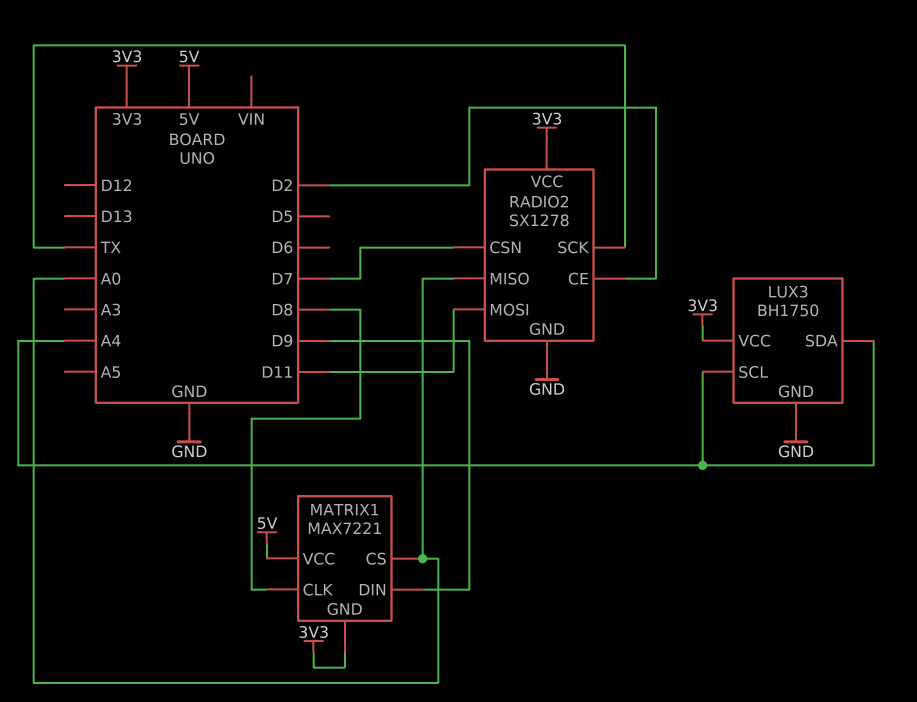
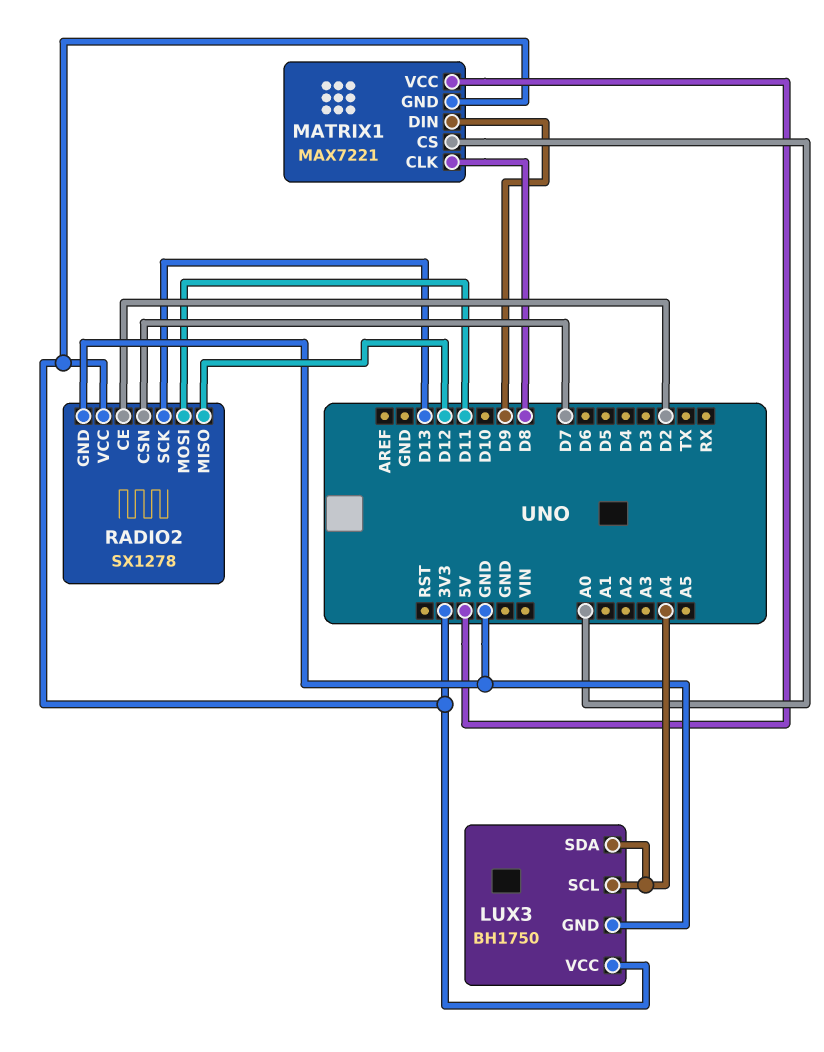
RADIO2 pin MISO: A0 -> D12
RADIO2 pin SCK: TX -> D13

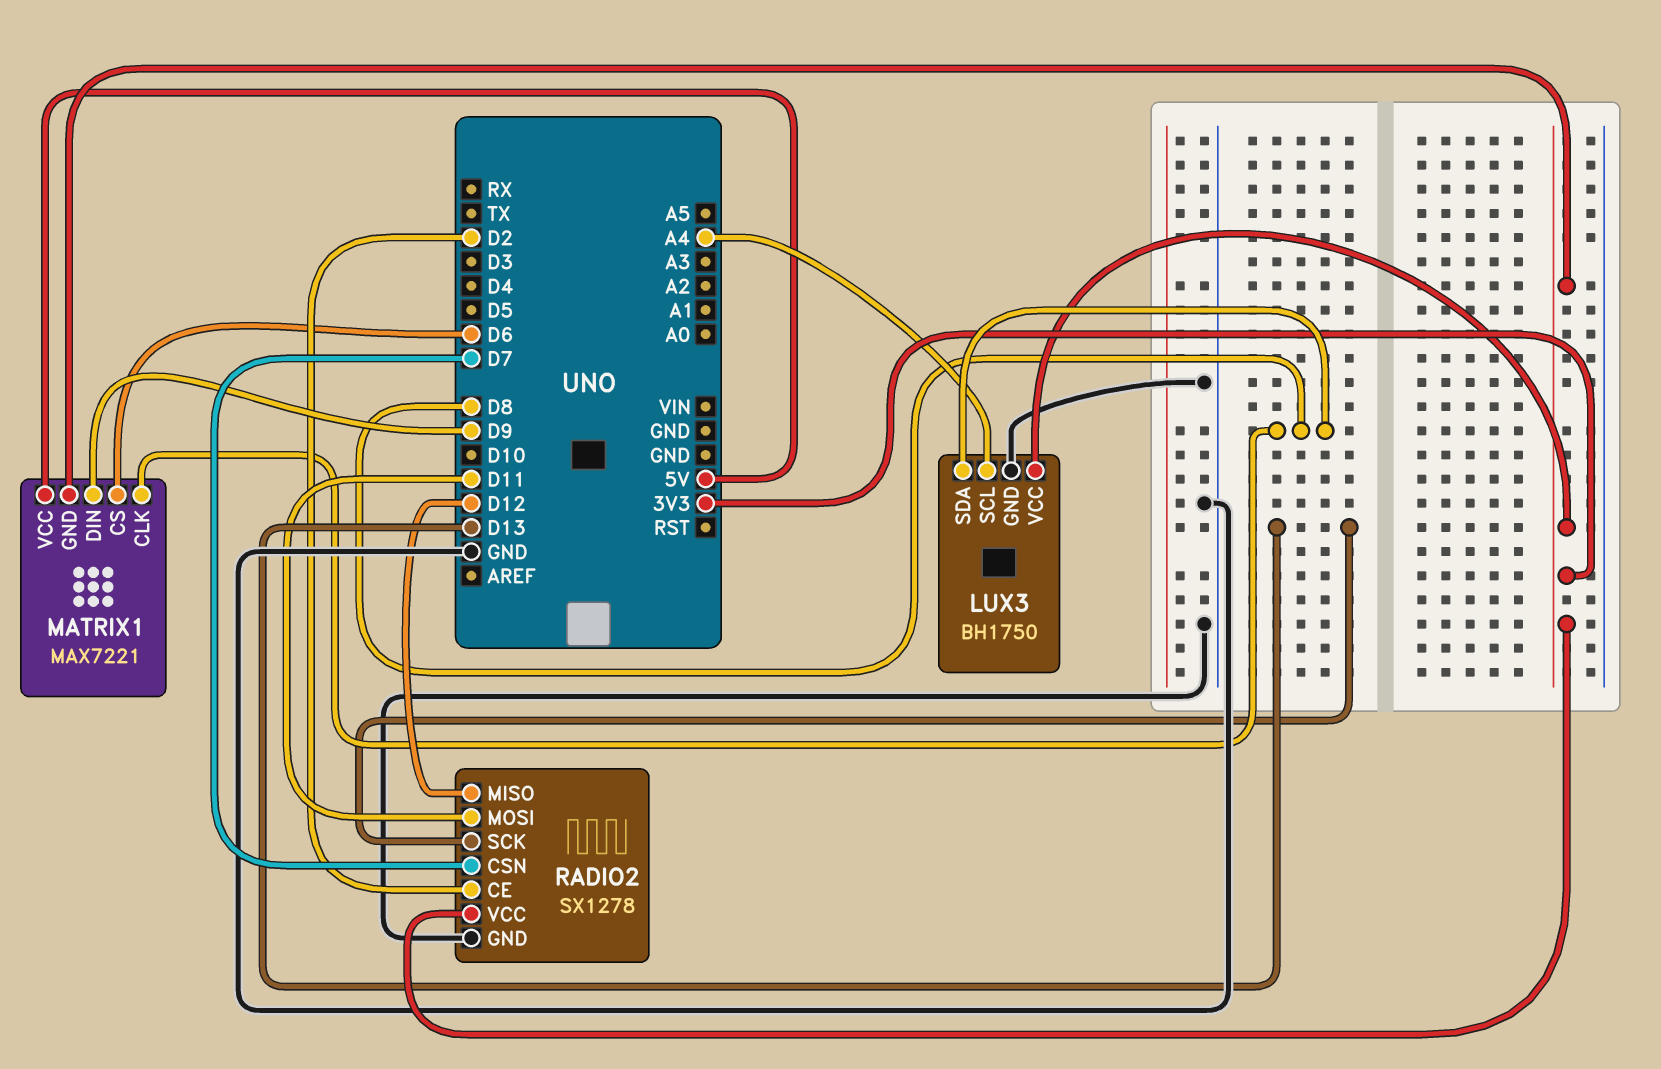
LUX3 pin SDA: A4 -> D8
MATRIX1 pin CS: A0 -> D6

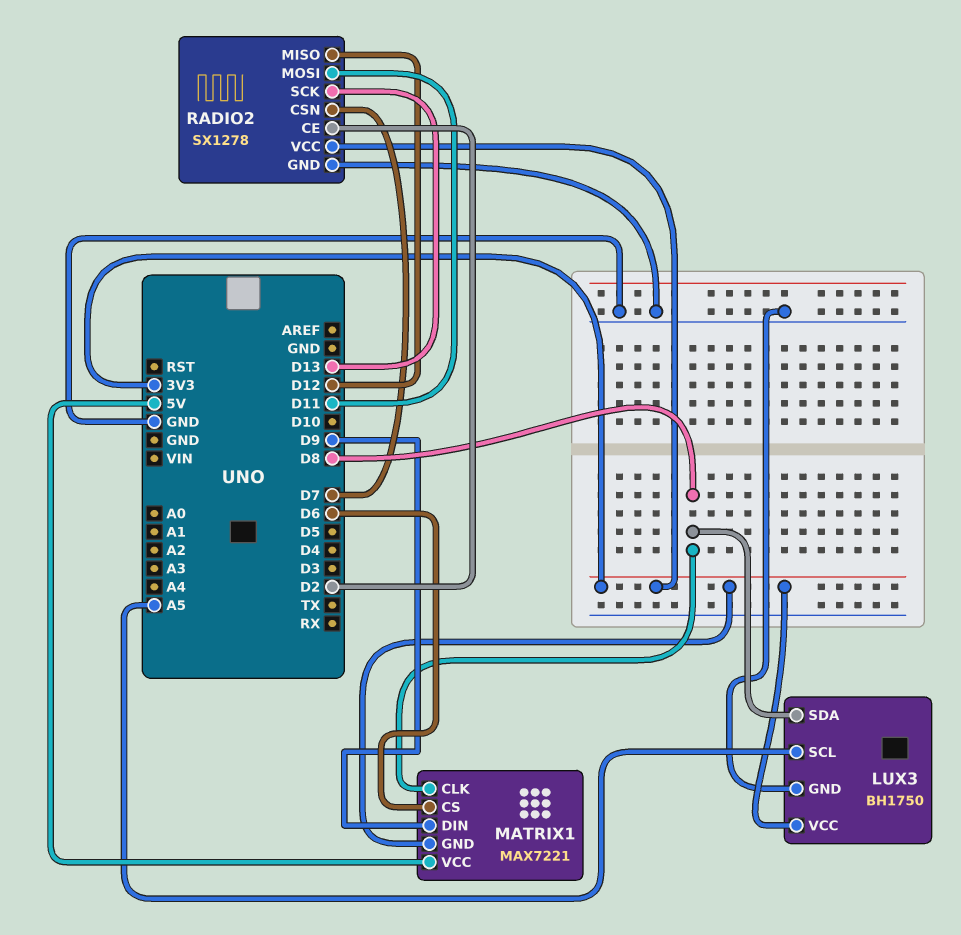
LUX3 pin SCL: A4 -> A5

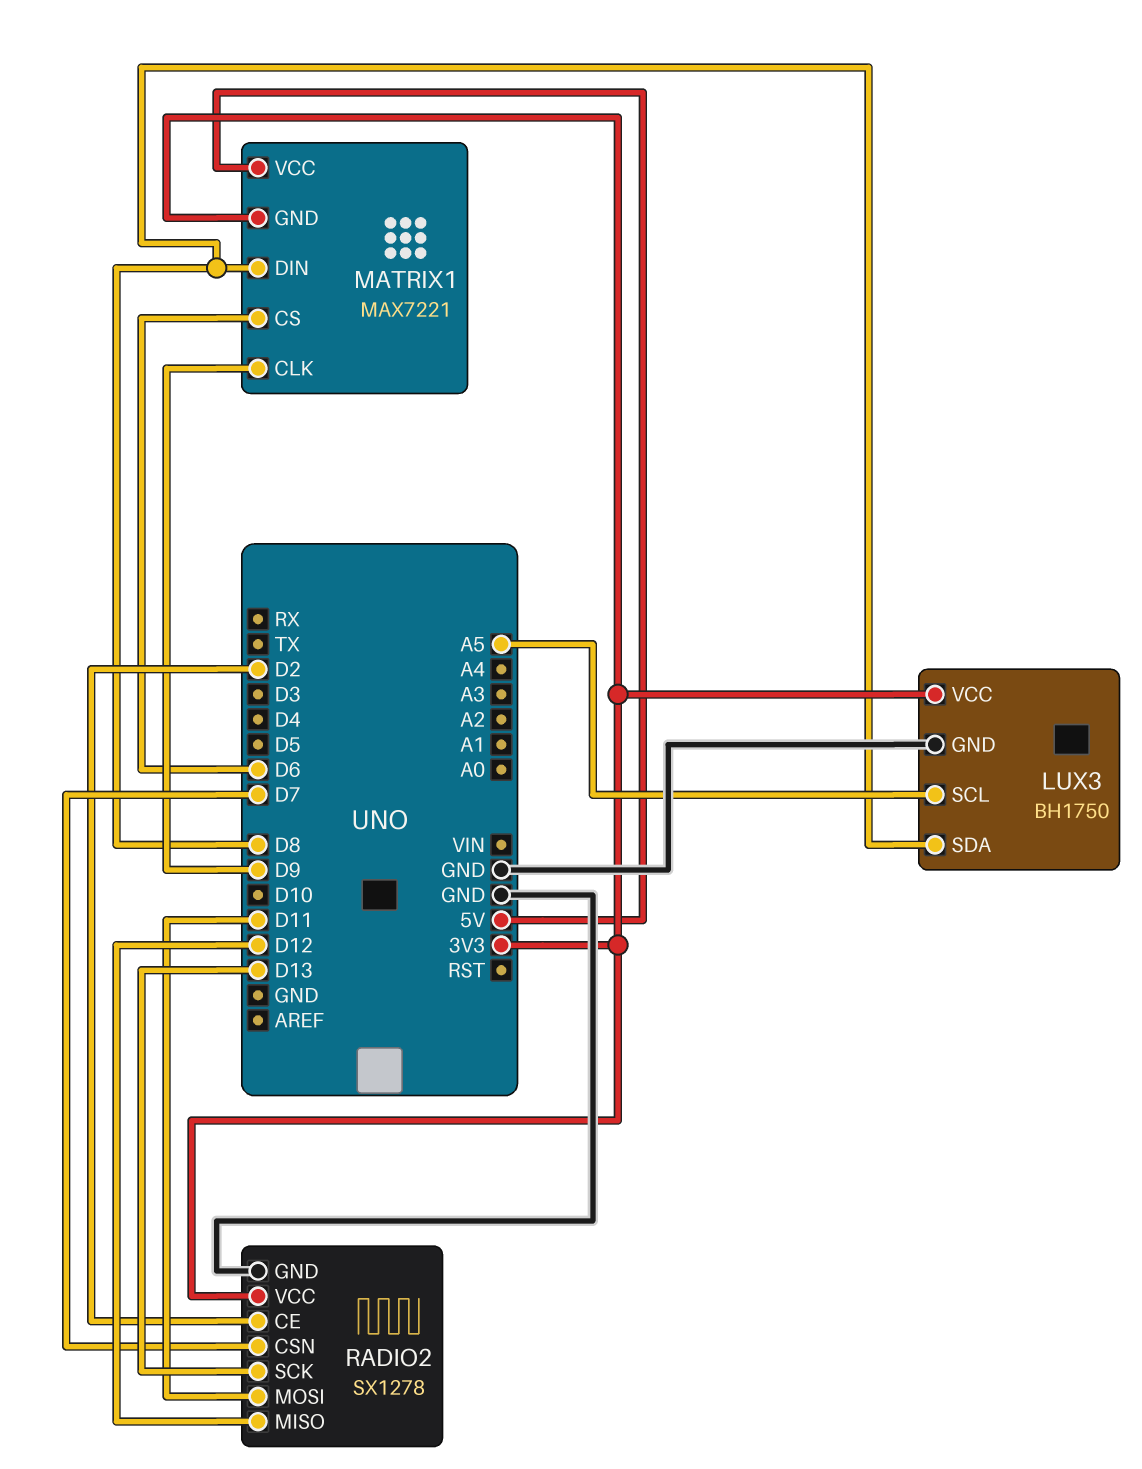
MATRIX1 pin CLK: D8 -> D9
MATRIX1 pin DIN: D9 -> D8

